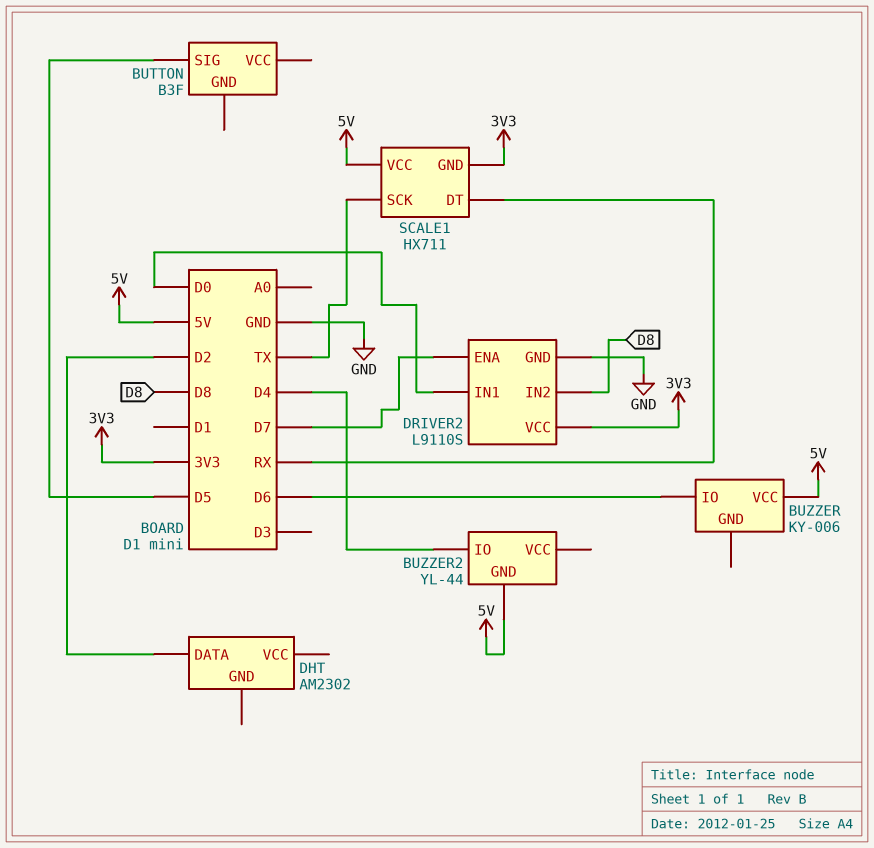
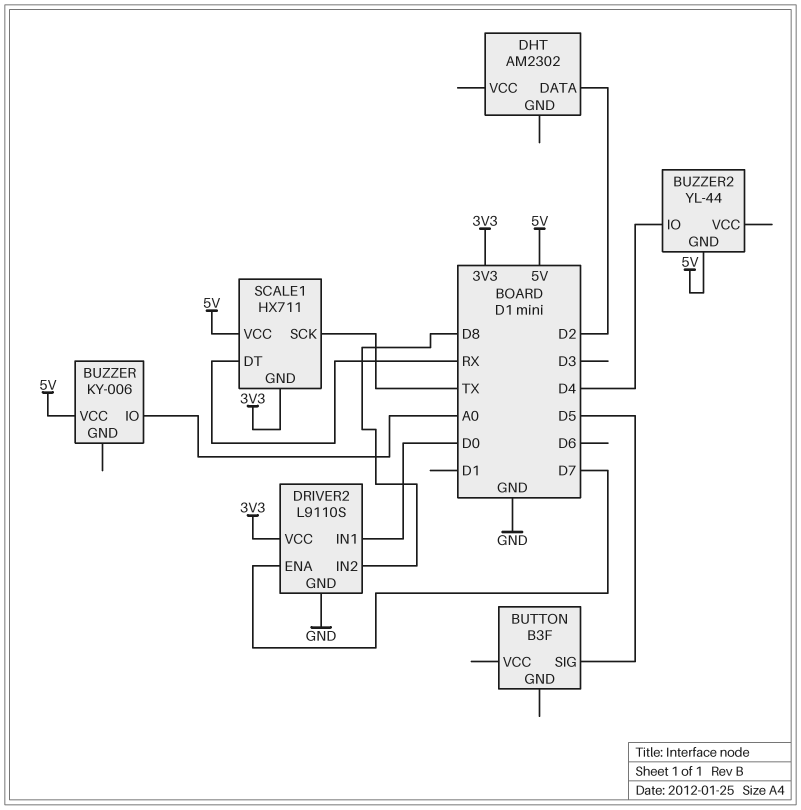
BUZZER pin IO: D6 -> A0

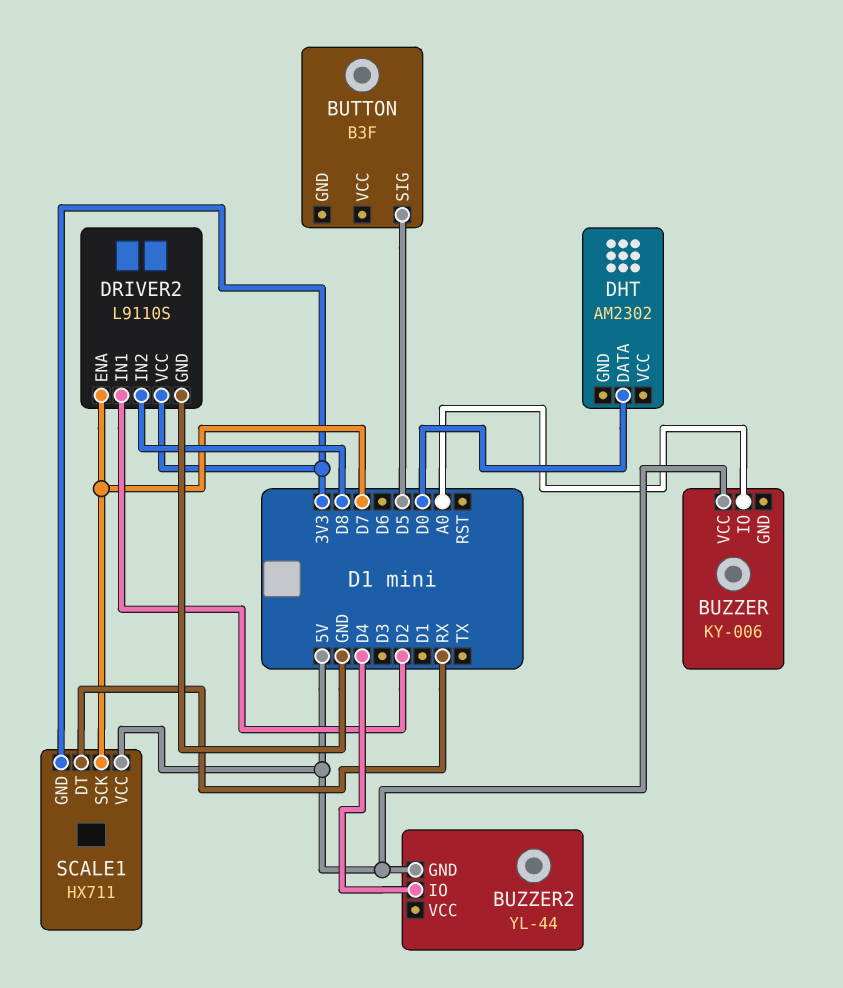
DHT pin DATA: D2 -> D0
DRIVER2 pin IN1: D0 -> D2
SCALE1 pin SCK: TX -> D7

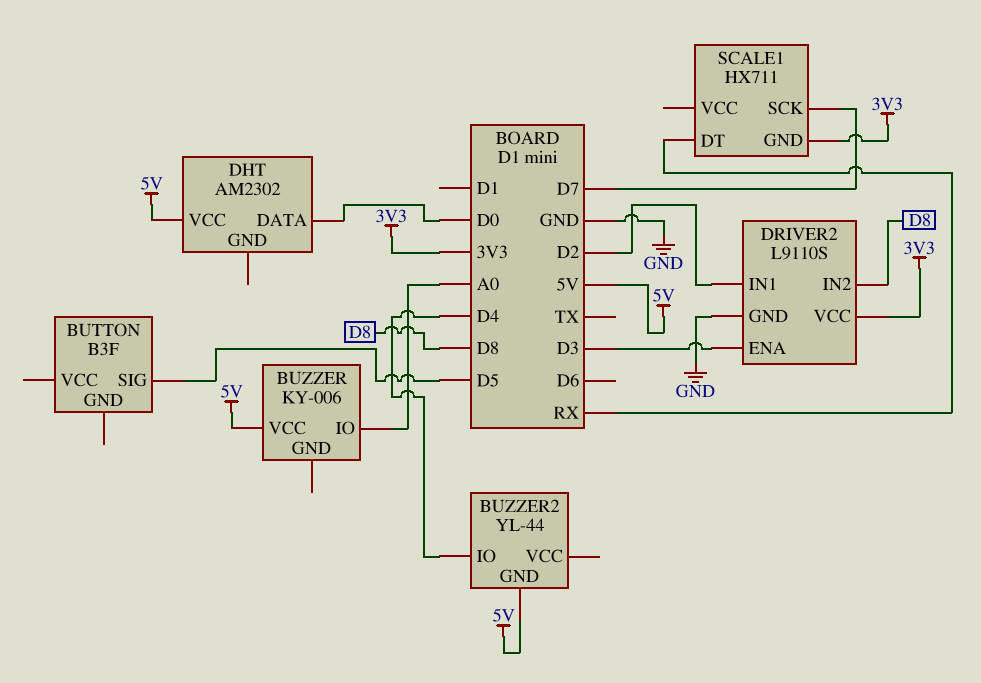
DHT pin VCC: none -> 5V
DRIVER2 pin ENA: D7 -> D3
SCALE1 pin VCC: 5V -> none

